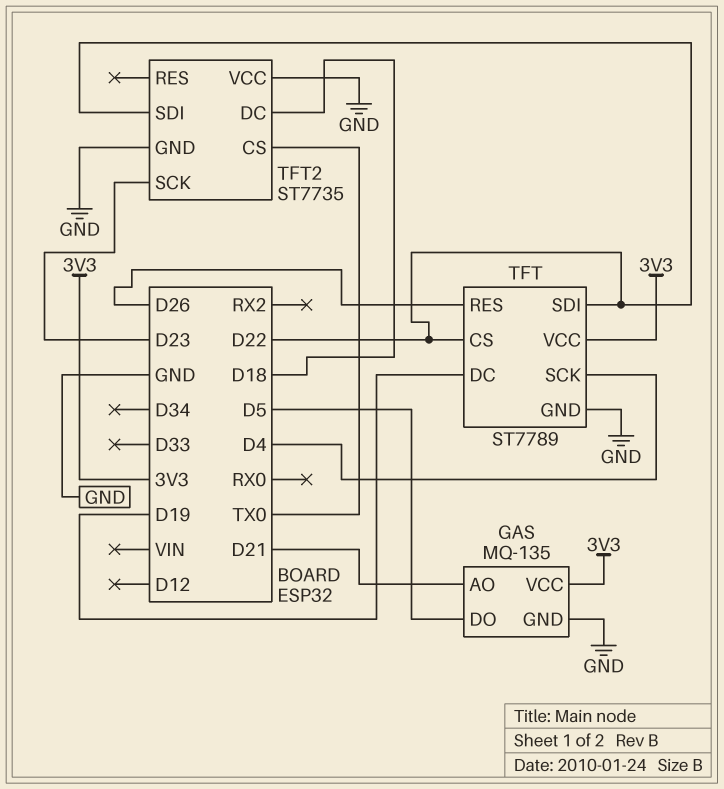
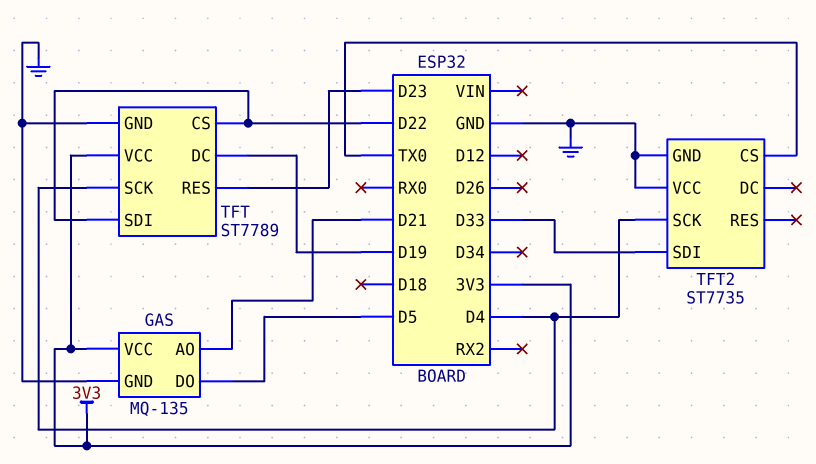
TFT pin RES: D26 -> D23
TFT2 pin DC: D18 -> none
TFT2 pin SCK: D23 -> D4
TFT2 pin SDI: D22 -> D33

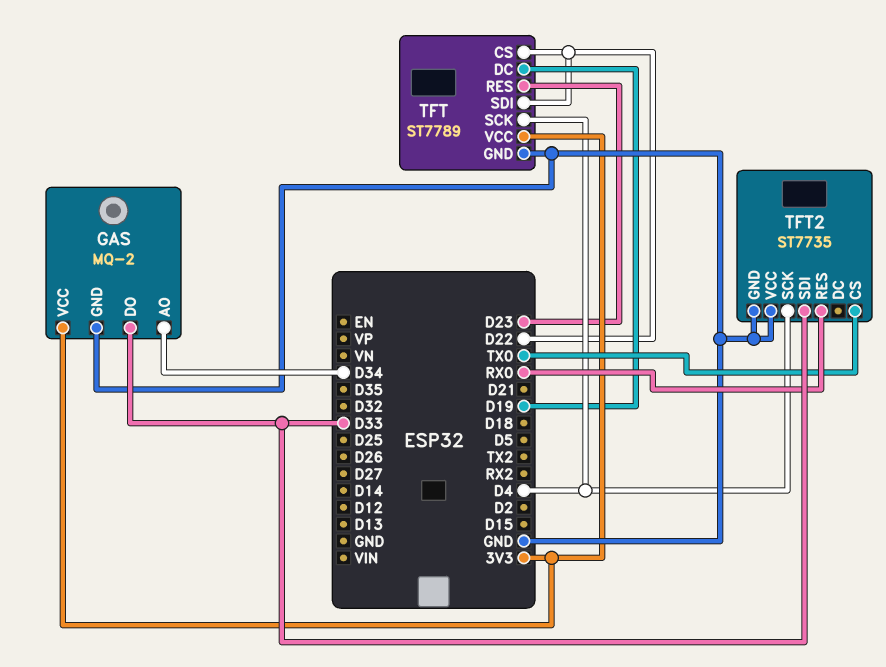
GAS: MQ-135 -> MQ-2
GAS pin AO: D21 -> D34
GAS pin DO: D5 -> D33
TFT2 pin RES: none -> RX0

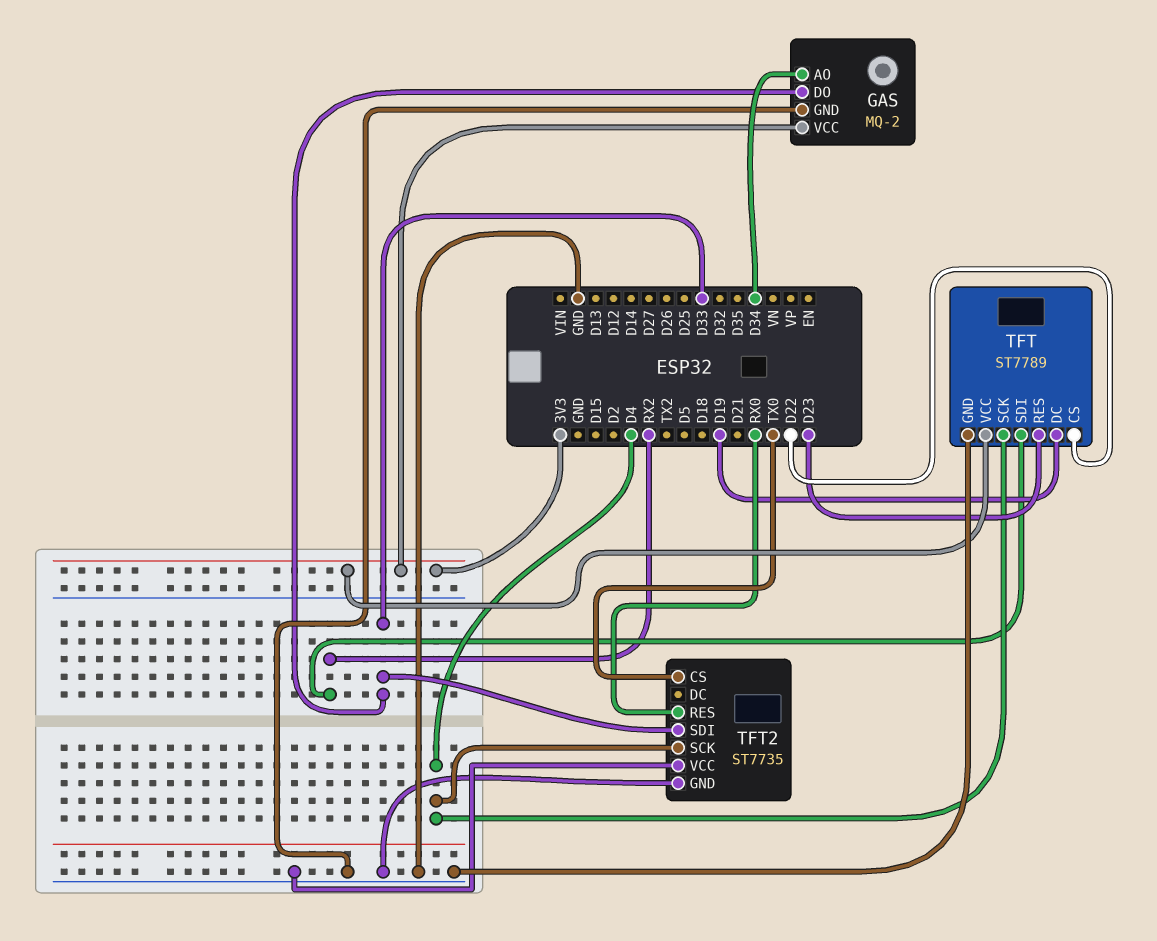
TFT pin SDI: D22 -> RX2

